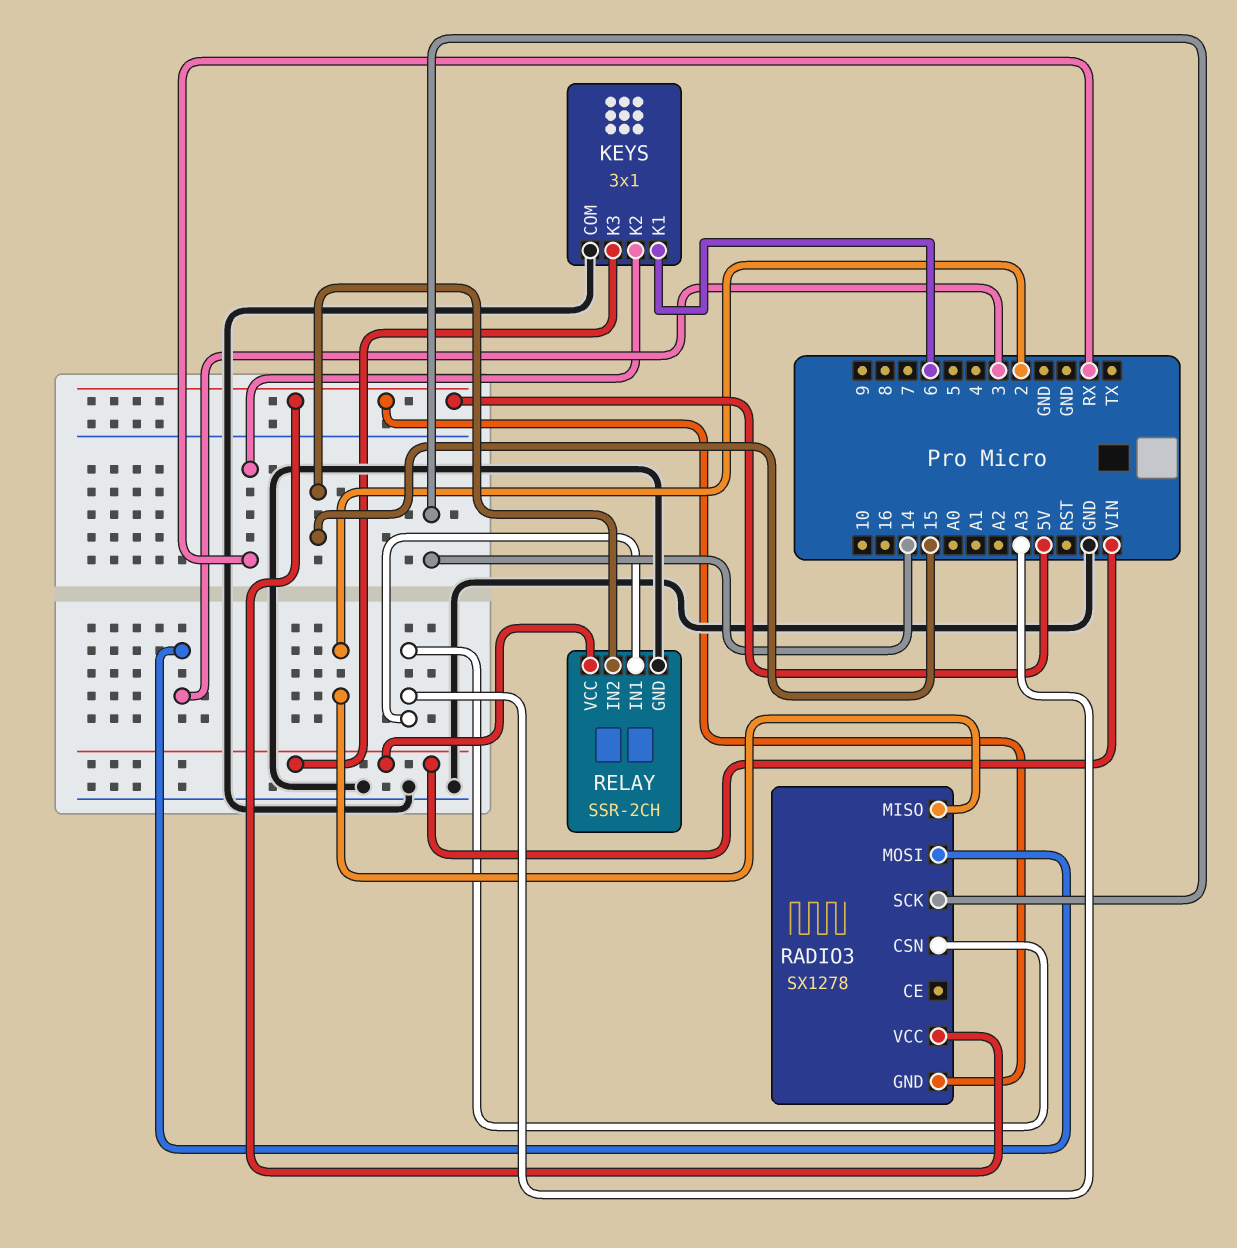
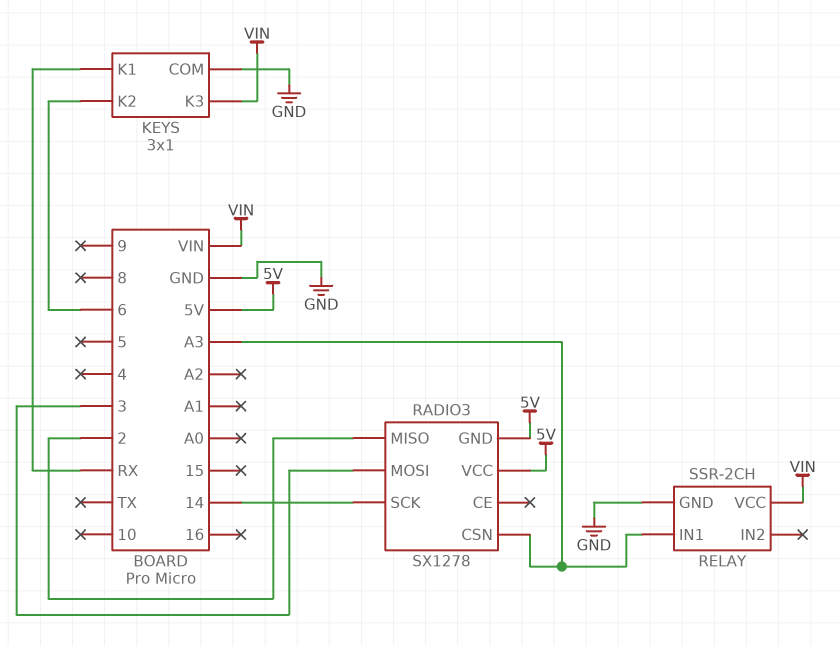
KEYS pin K1: 6 -> RX
KEYS pin K2: RX -> 6
RELAY pin IN2: 15 -> none

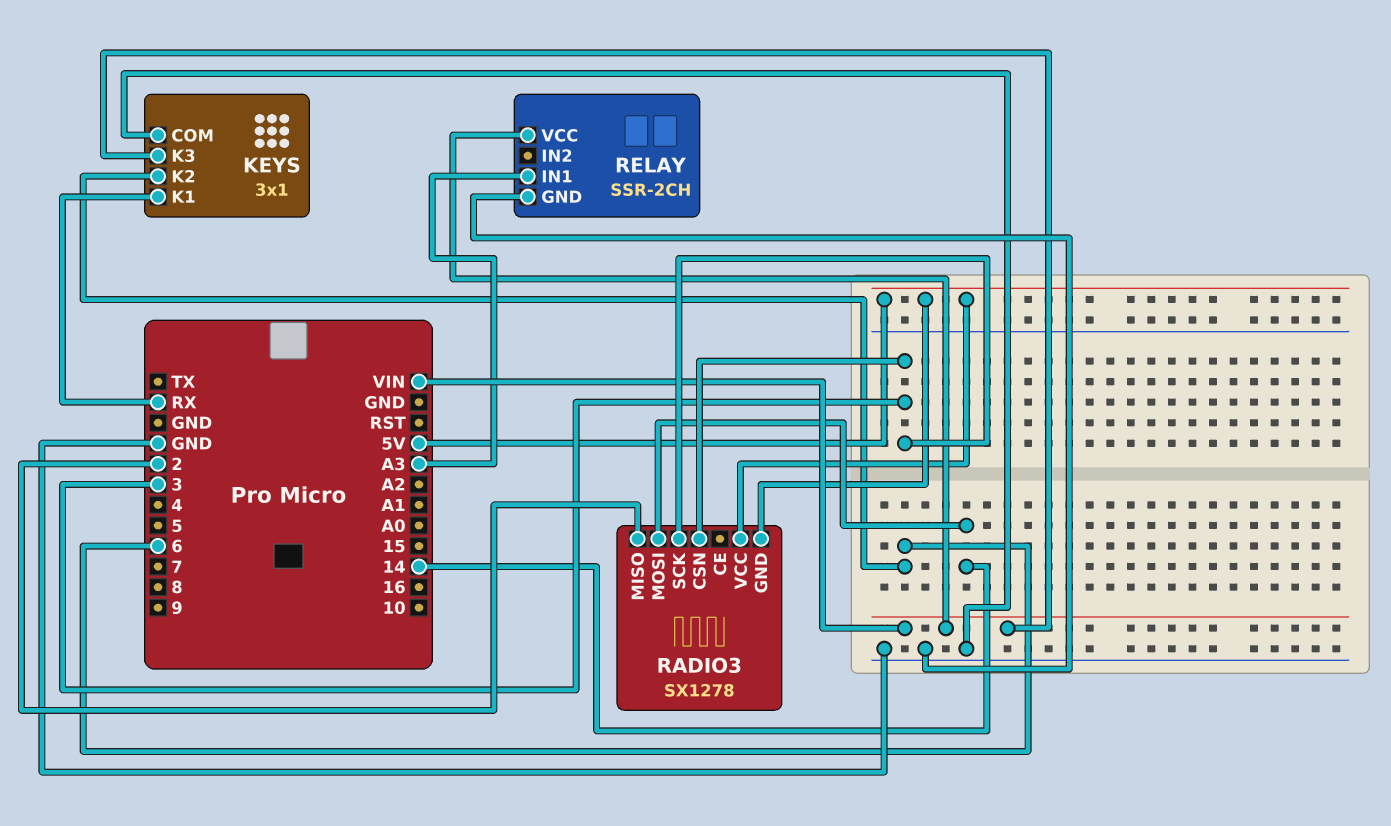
RADIO3 pin CSN: A3 -> 3
RADIO3 pin MOSI: 3 -> 14
RADIO3 pin SCK: 14 -> 3

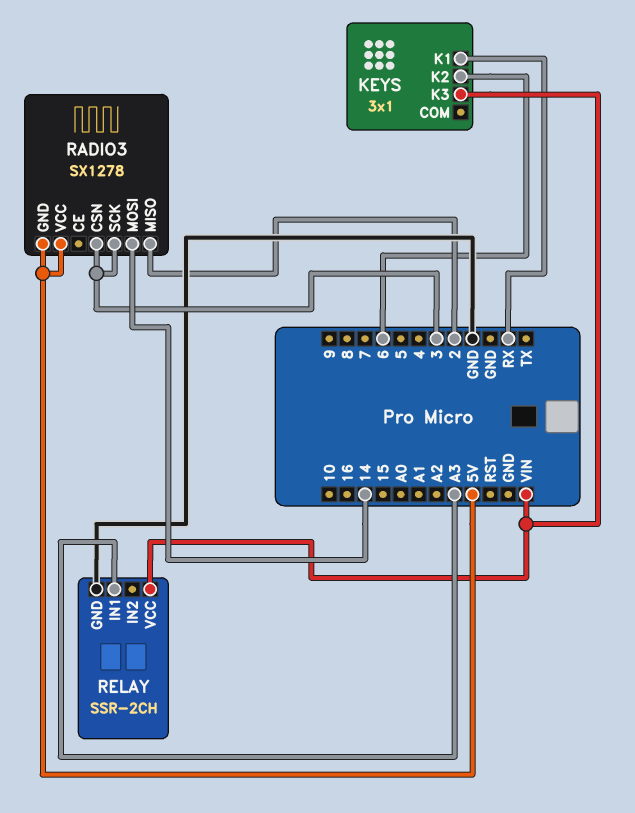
KEYS pin COM: GND -> none

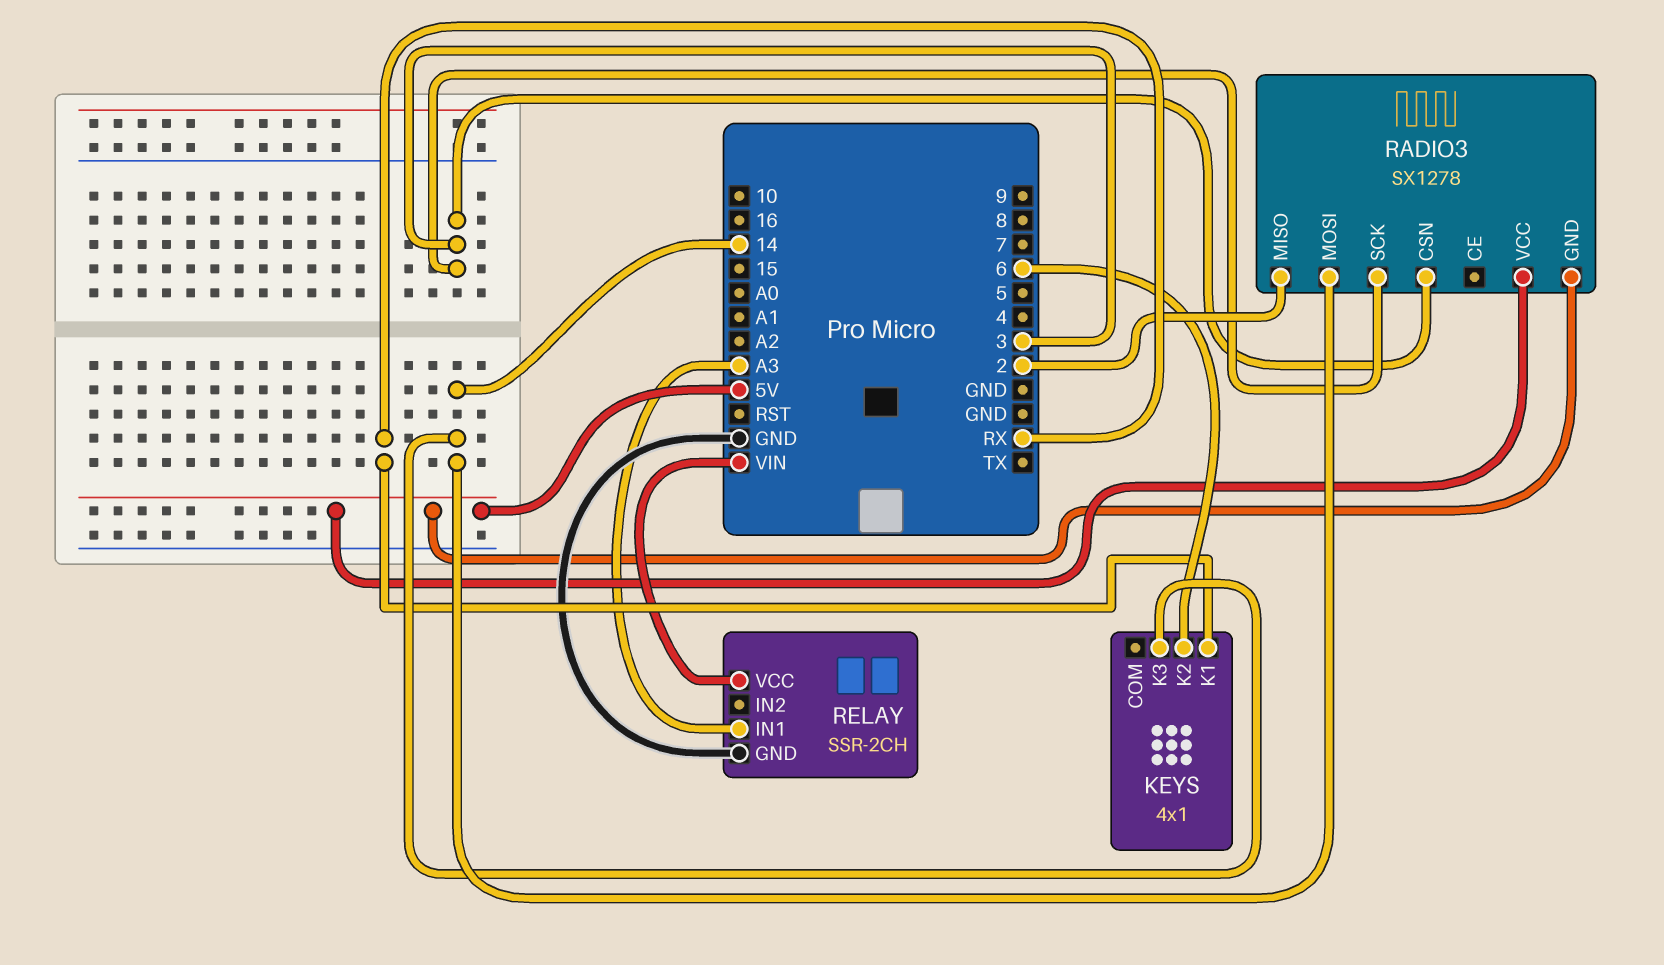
KEYS: 3x1 -> 4x1
KEYS pin K3: VIN -> 14

